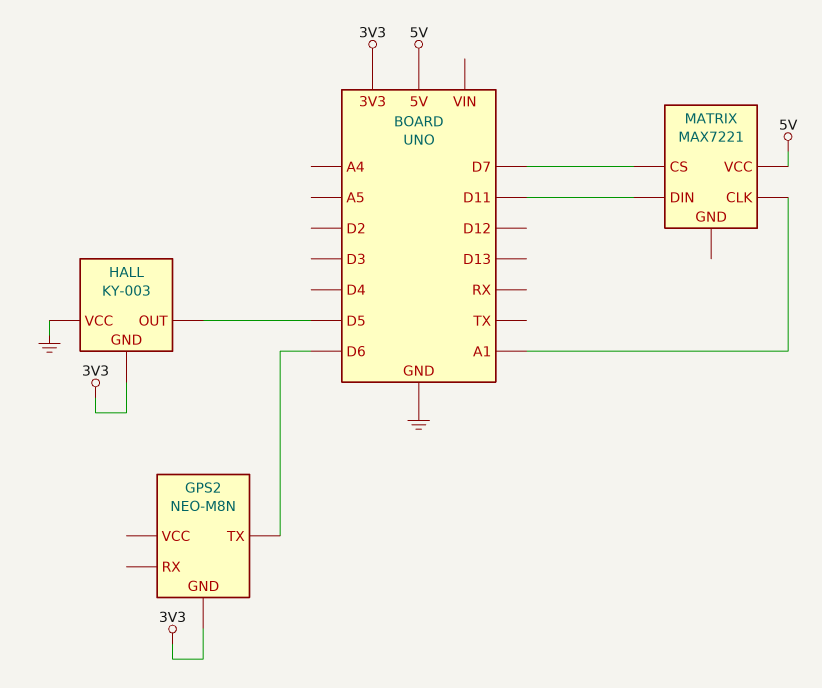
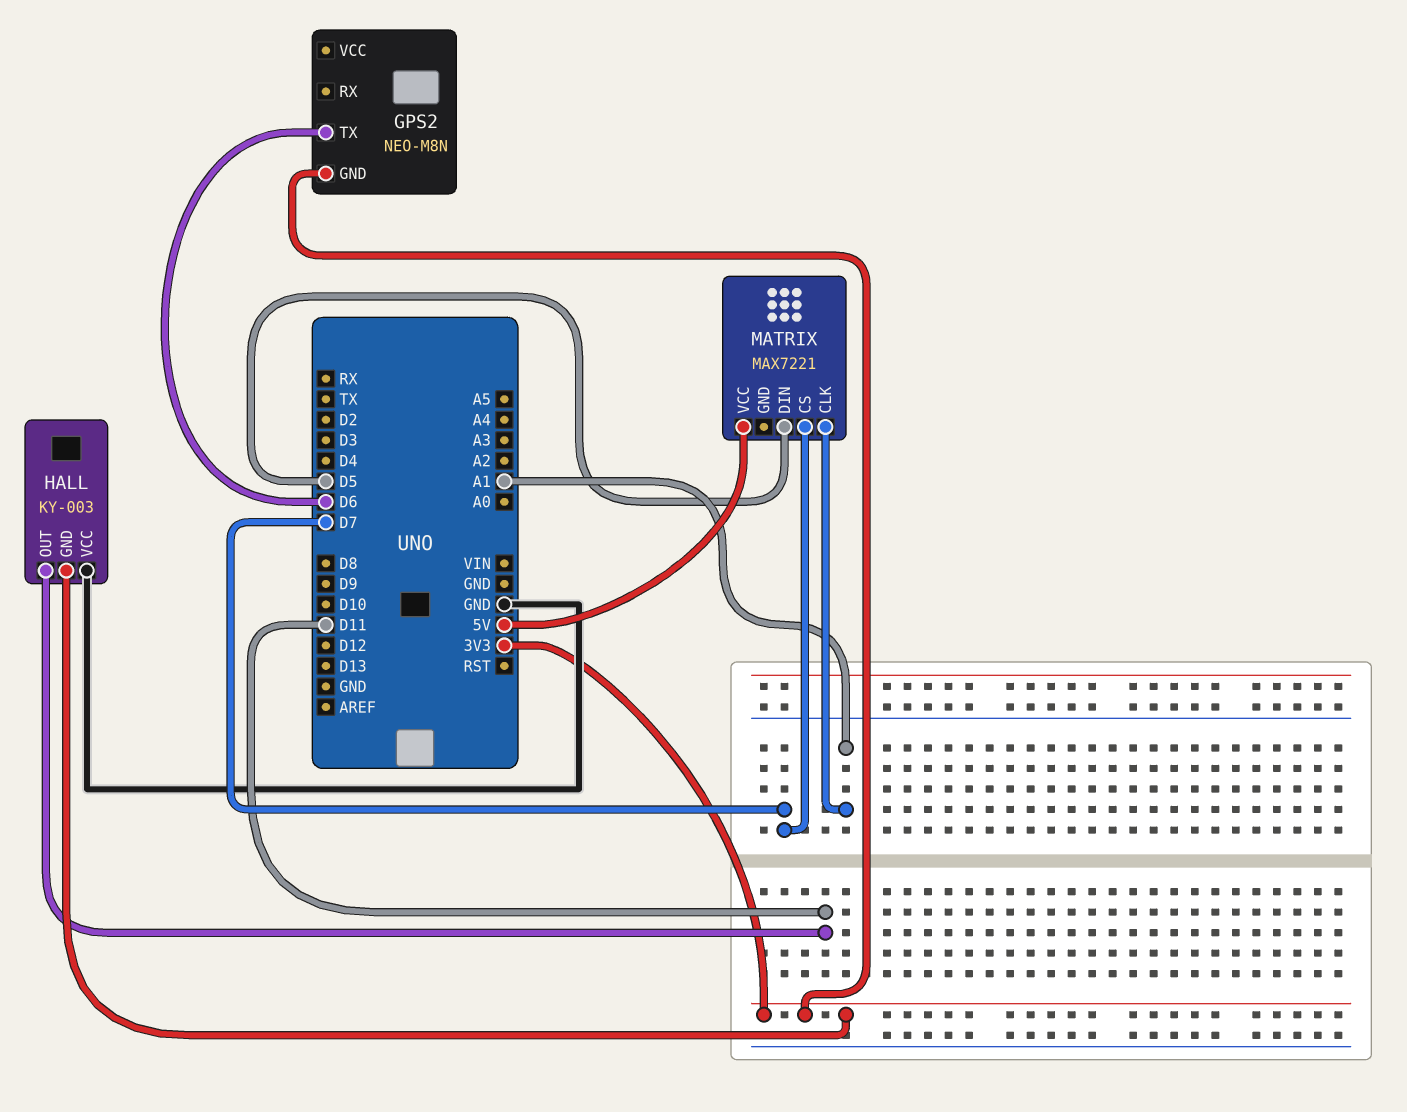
HALL pin OUT: D5 -> D11
MATRIX pin DIN: D11 -> D5

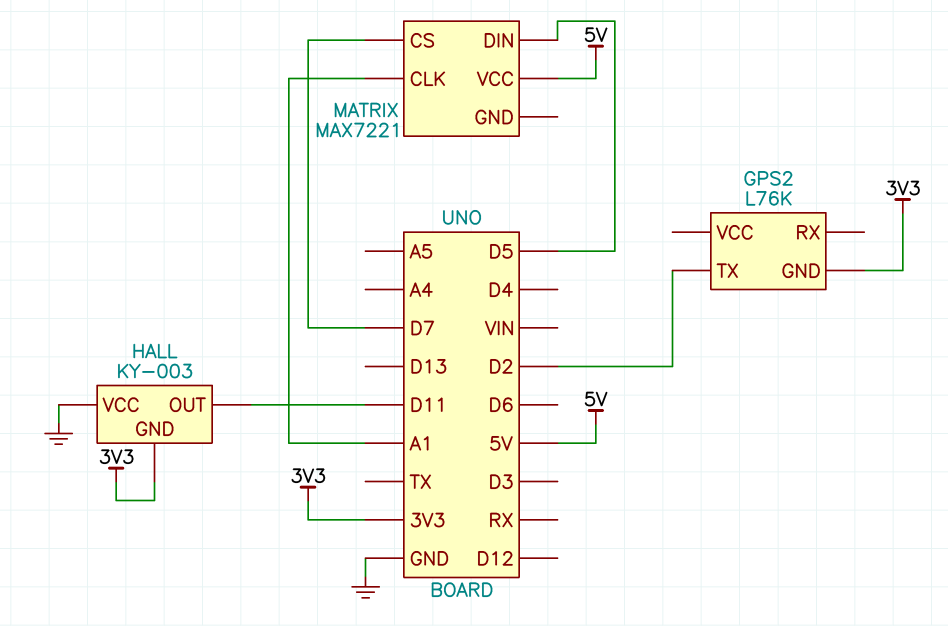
GPS2: NEO-M8N -> L76K
GPS2 pin TX: D6 -> D2

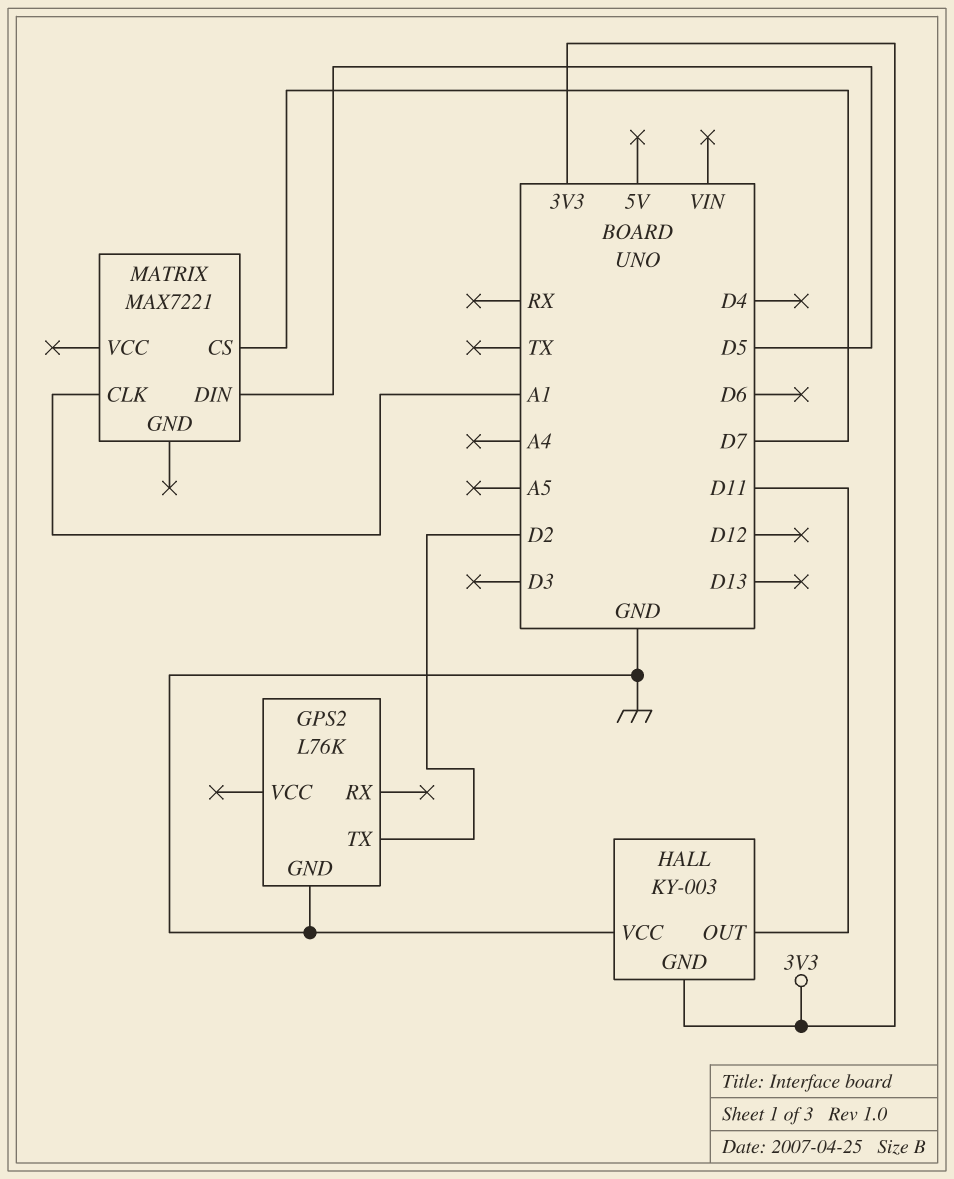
GPS2 pin GND: 3V3 -> GND
MATRIX pin VCC: 5V -> none

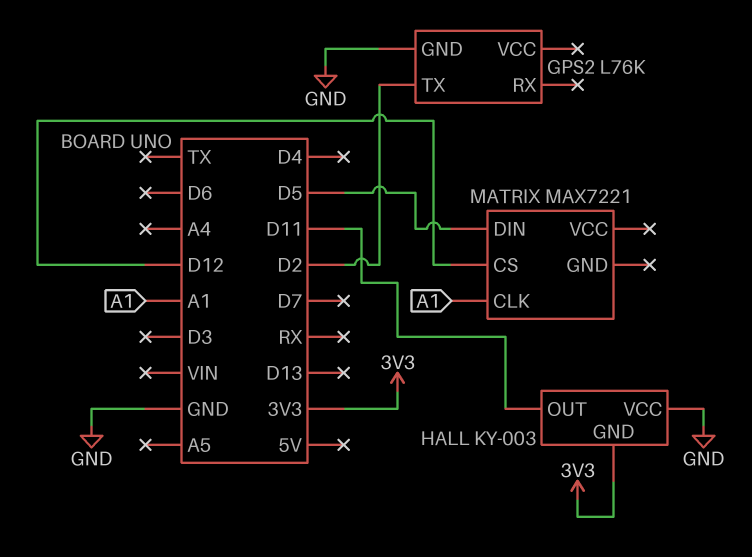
MATRIX pin CS: D7 -> D12

